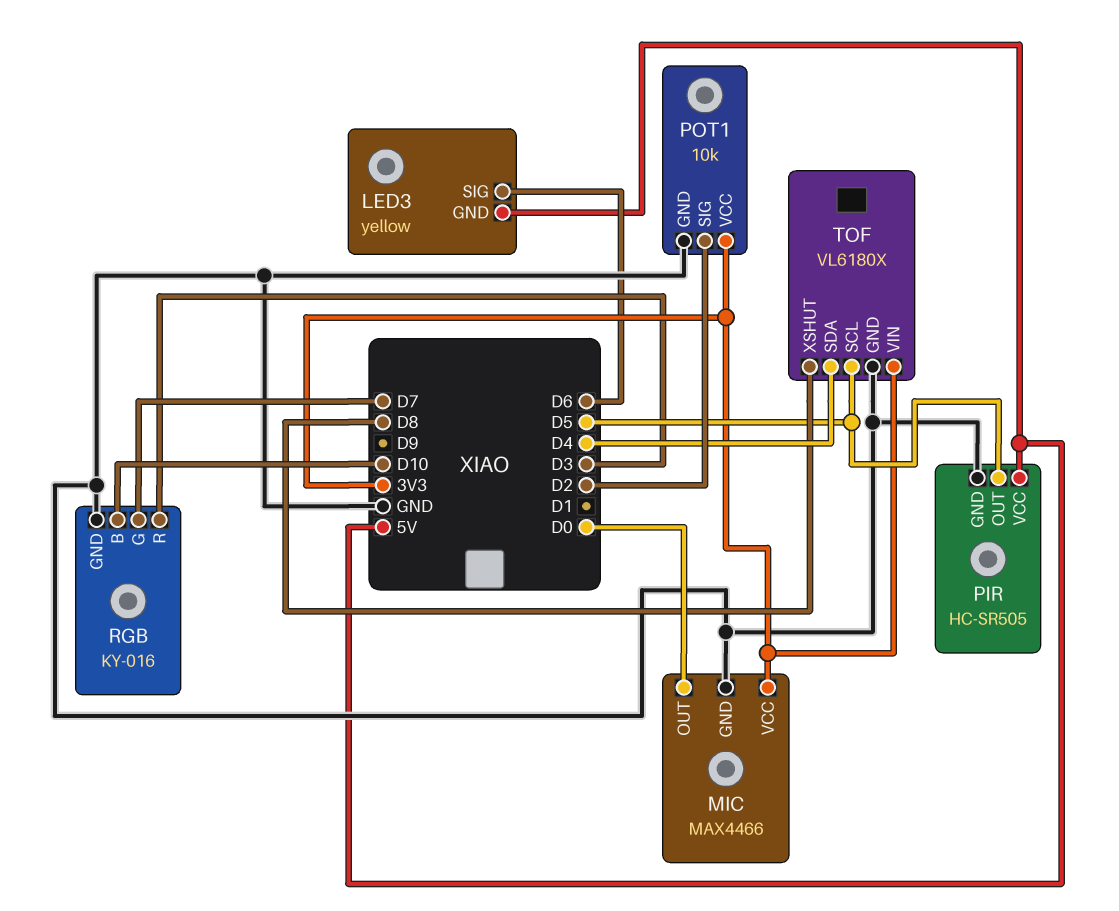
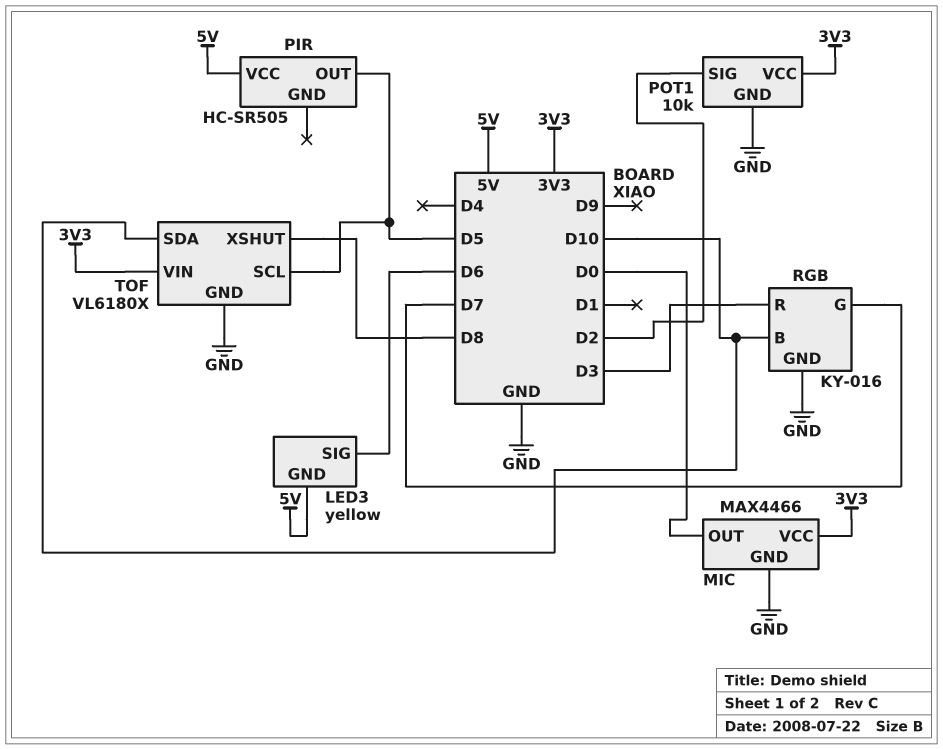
PIR pin GND: GND -> none
TOF pin SDA: D4 -> D10

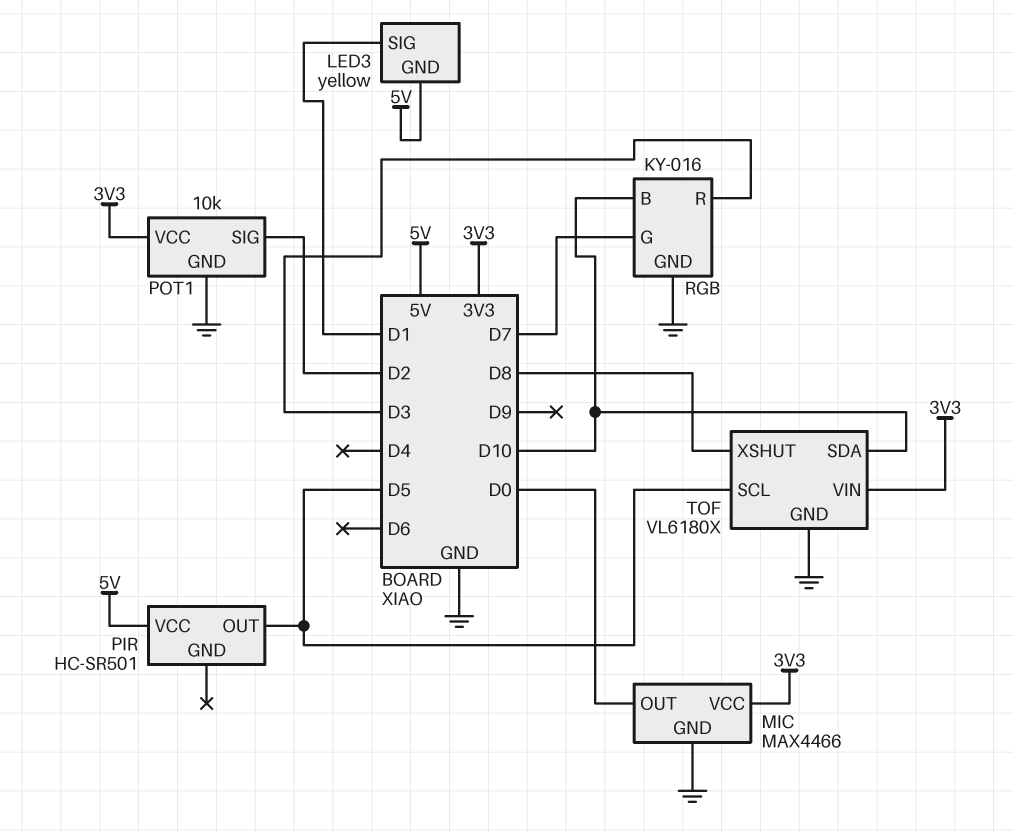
LED3 pin SIG: D6 -> D1
PIR: HC-SR505 -> HC-SR501

